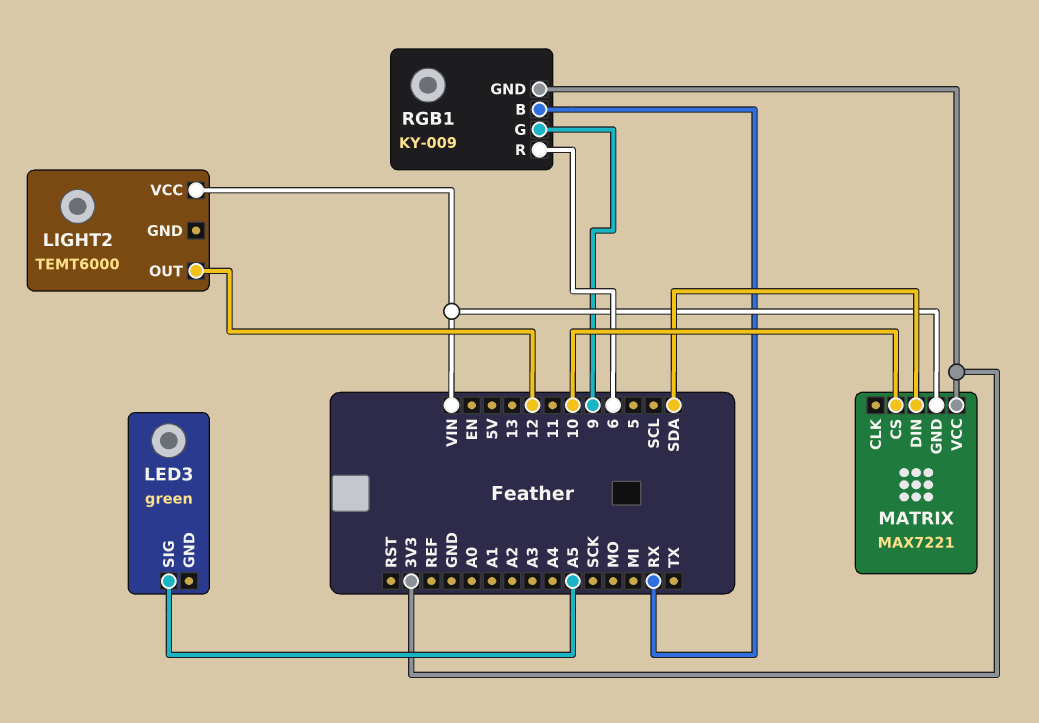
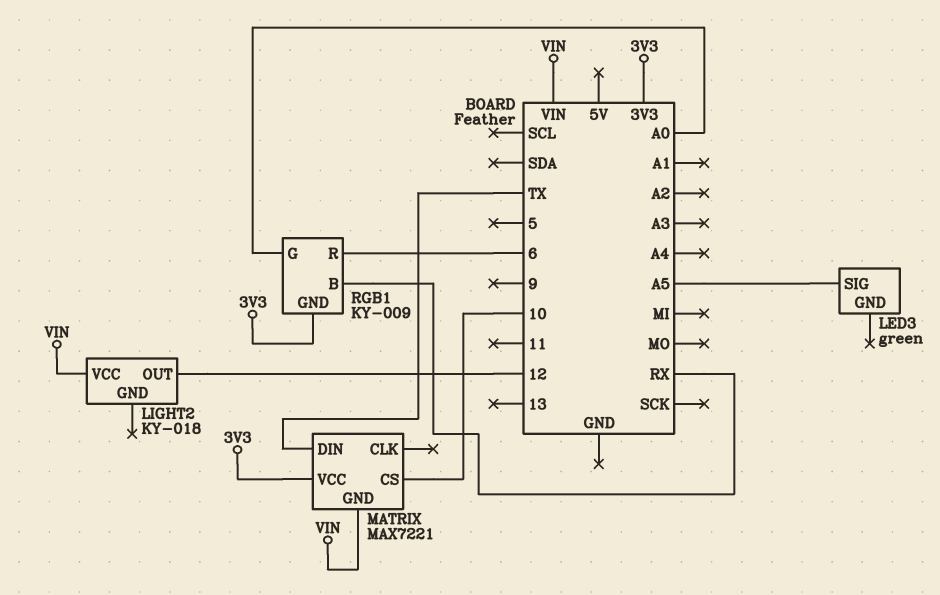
LIGHT2: TEMT6000 -> KY-018
MATRIX pin DIN: SDA -> TX
RGB1 pin G: 9 -> A0

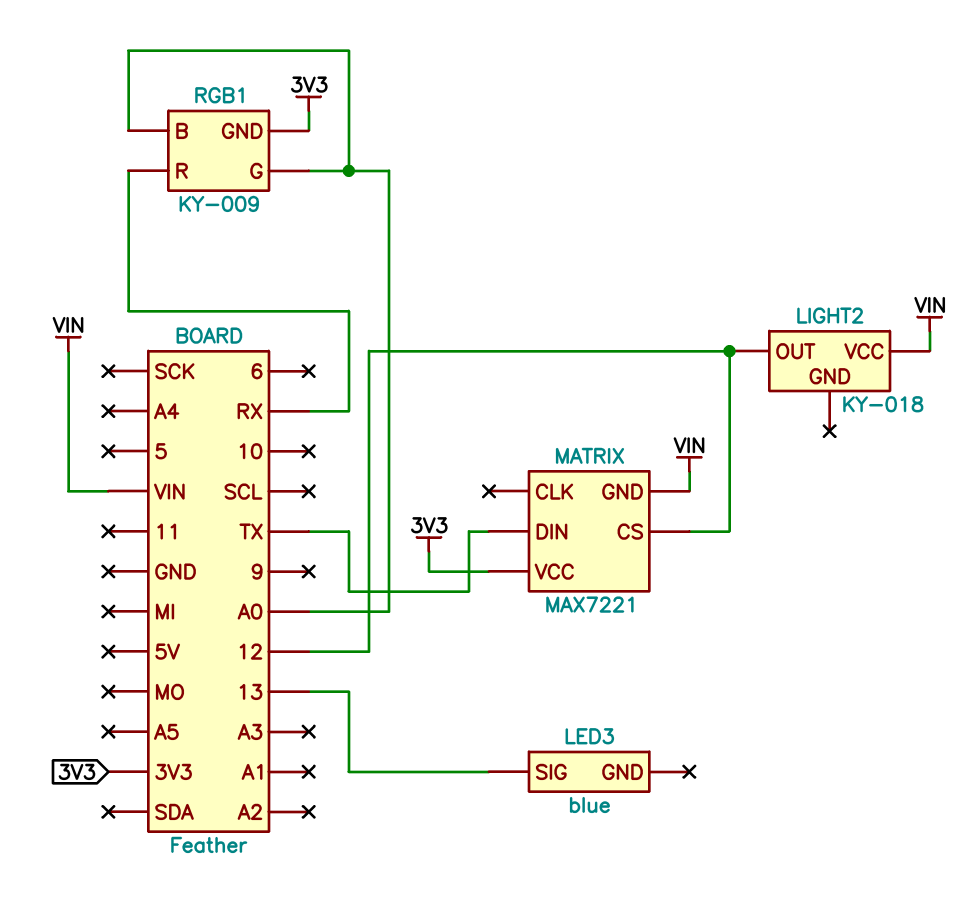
LED3: green -> blue
LED3 pin SIG: A5 -> 13
MATRIX pin CS: 10 -> 12
RGB1 pin B: RX -> A0
RGB1 pin R: 6 -> RX

